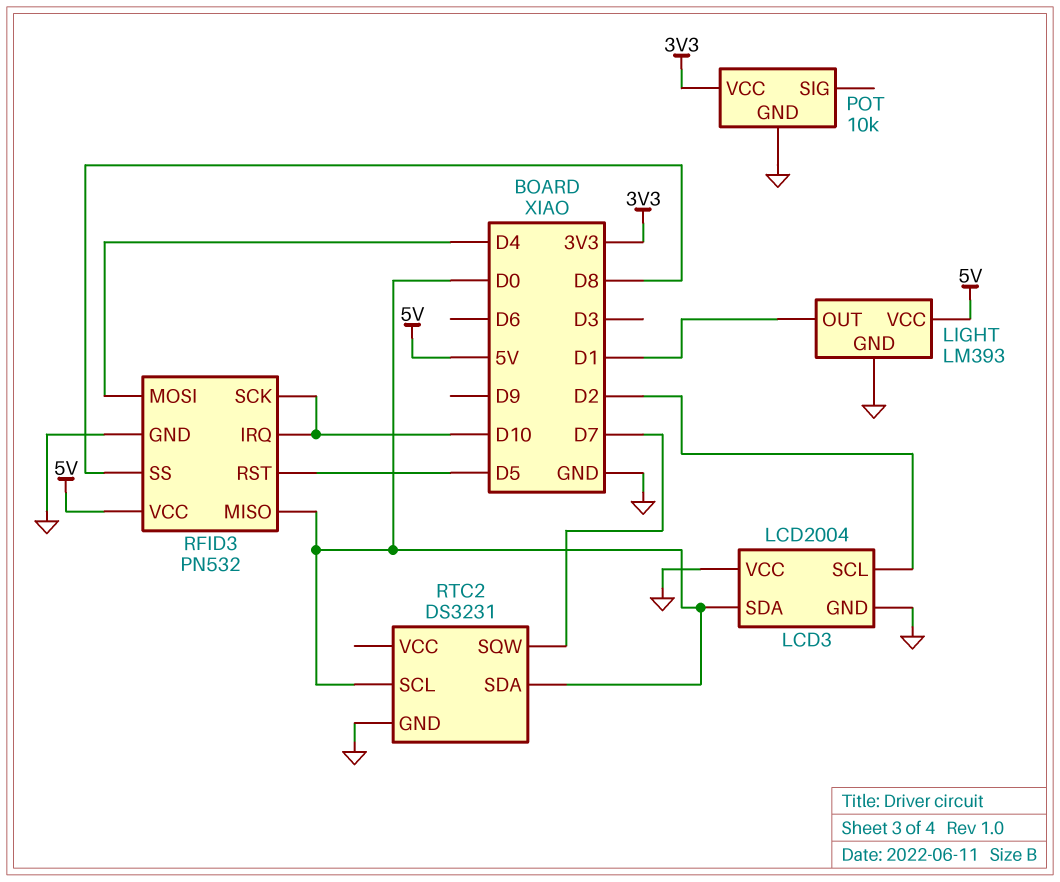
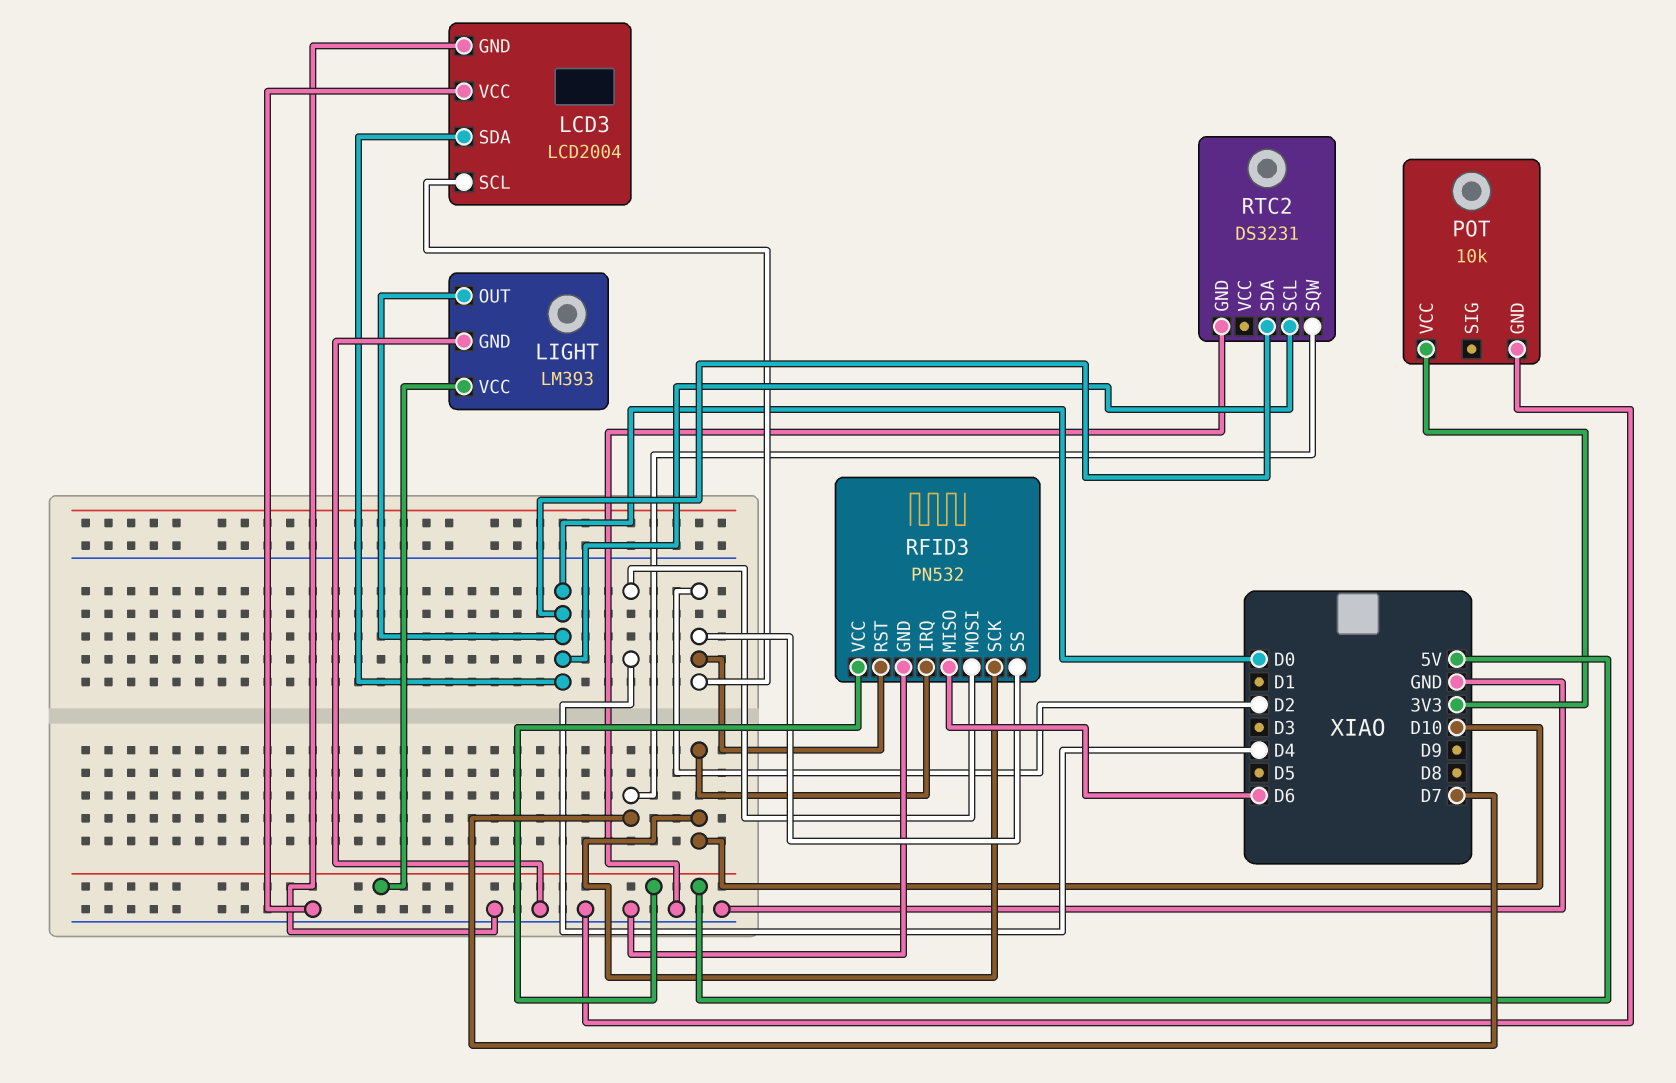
LIGHT pin OUT: D1 -> D0
RFID3 pin MISO: D0 -> D6
RFID3 pin RST: D5 -> D2
RFID3 pin SS: D8 -> D2

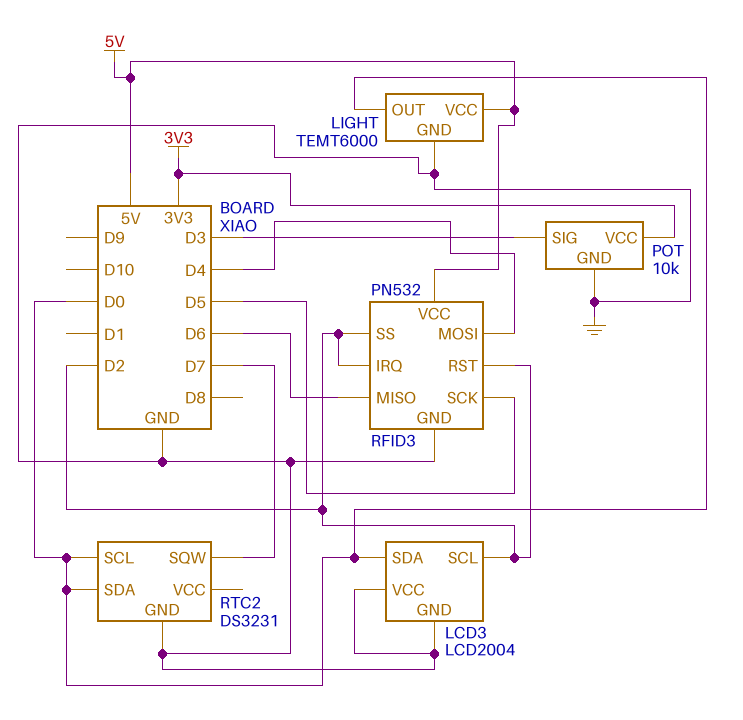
LIGHT: LM393 -> TEMT6000
POT pin SIG: none -> D3
RFID3 pin IRQ: D10 -> D2
RFID3 pin SCK: D10 -> D5

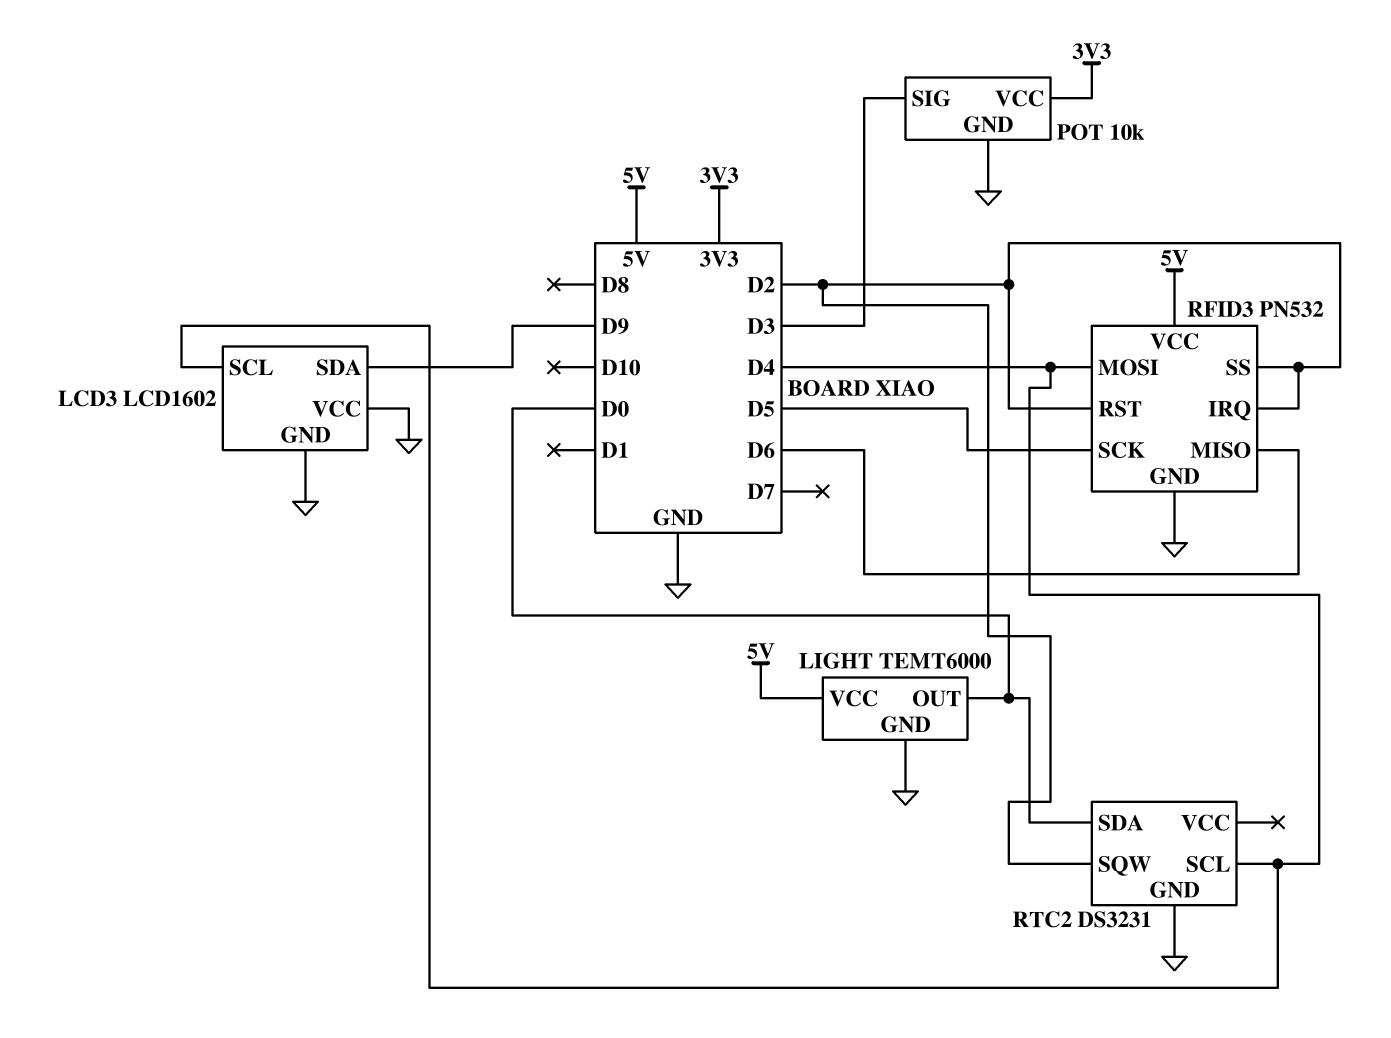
LCD3: LCD2004 -> LCD1602
LCD3 pin SCL: D2 -> D4
LCD3 pin SDA: D0 -> D9
RTC2 pin SCL: D0 -> D4
RTC2 pin SQW: D7 -> D2

